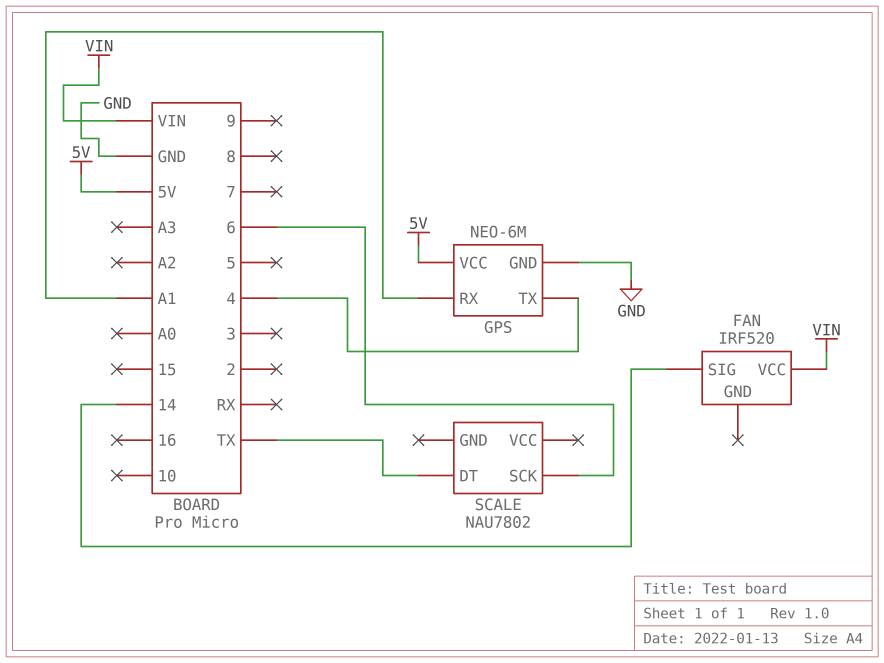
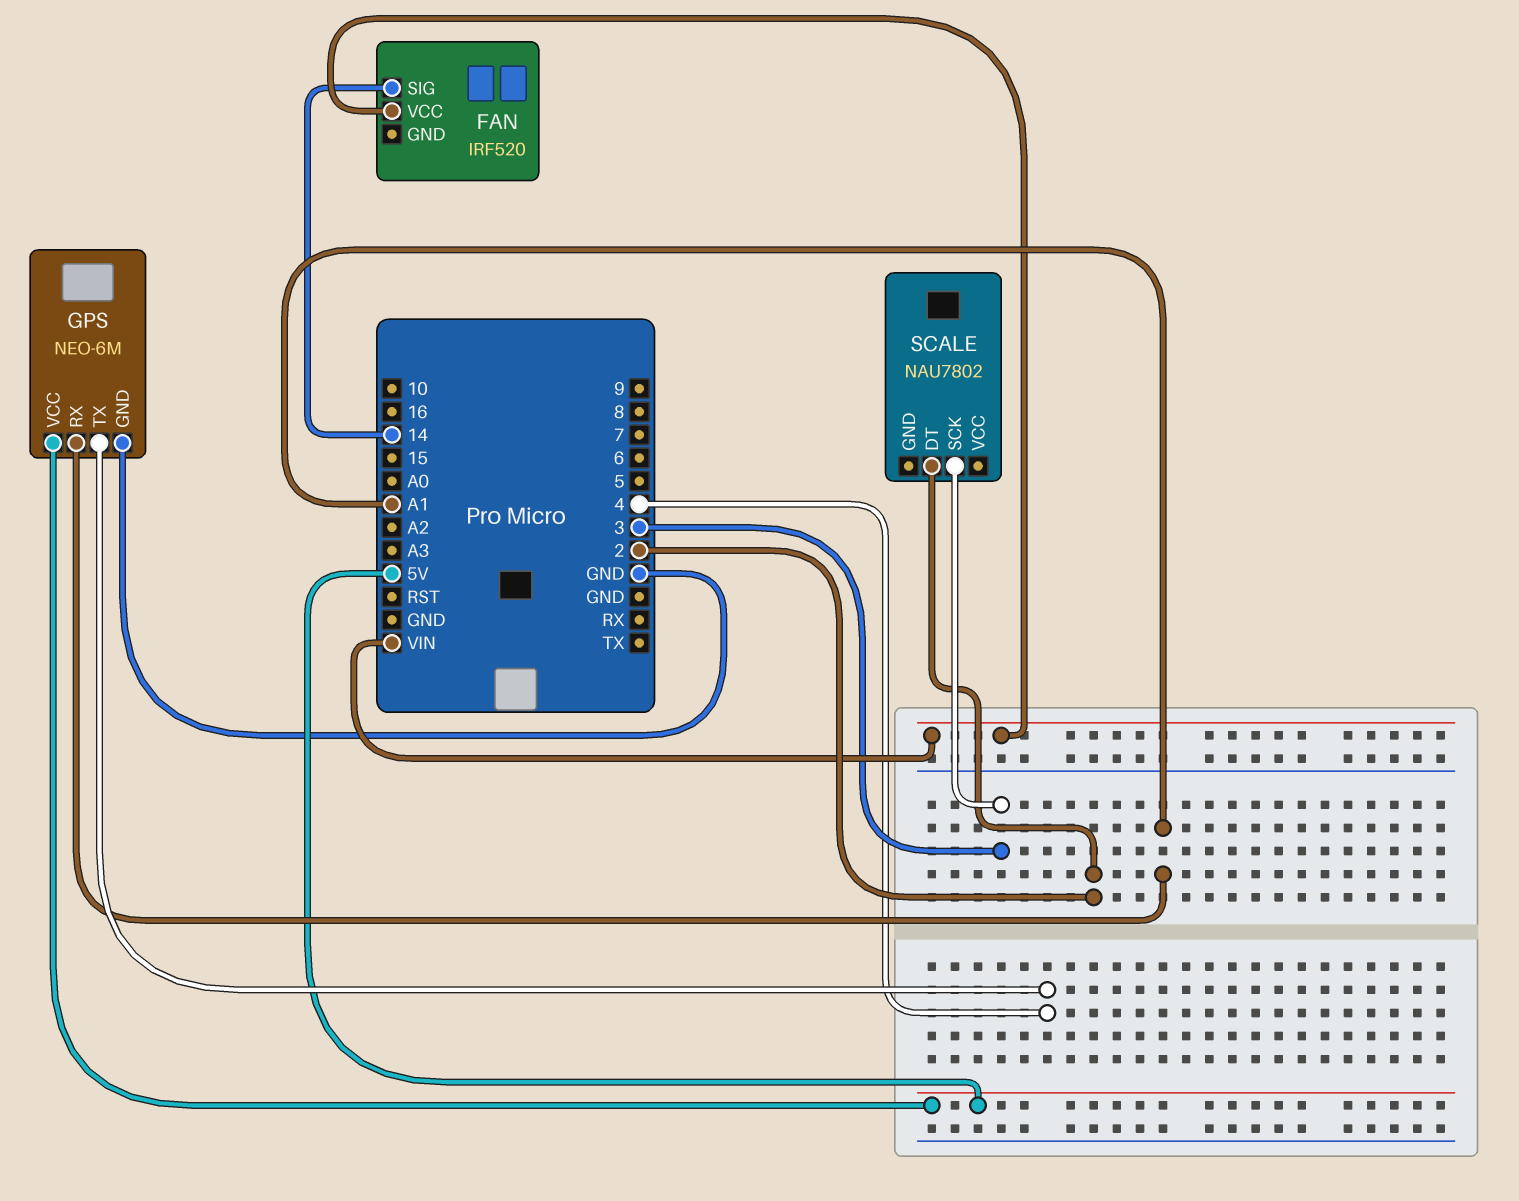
SCALE pin DT: TX -> 2
SCALE pin SCK: 6 -> 3

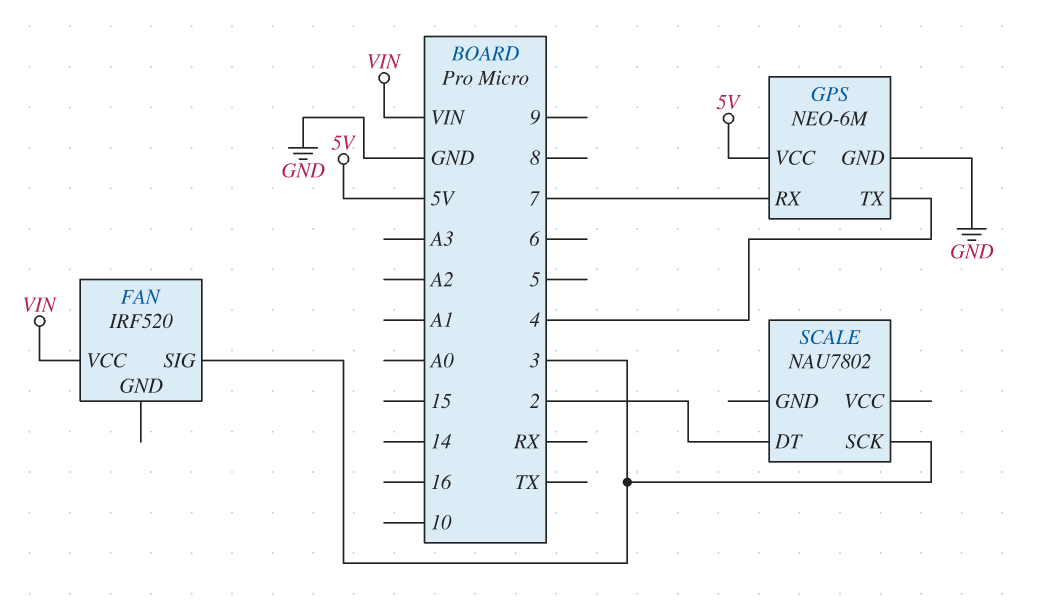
FAN pin SIG: 14 -> 3
GPS pin RX: A1 -> 7

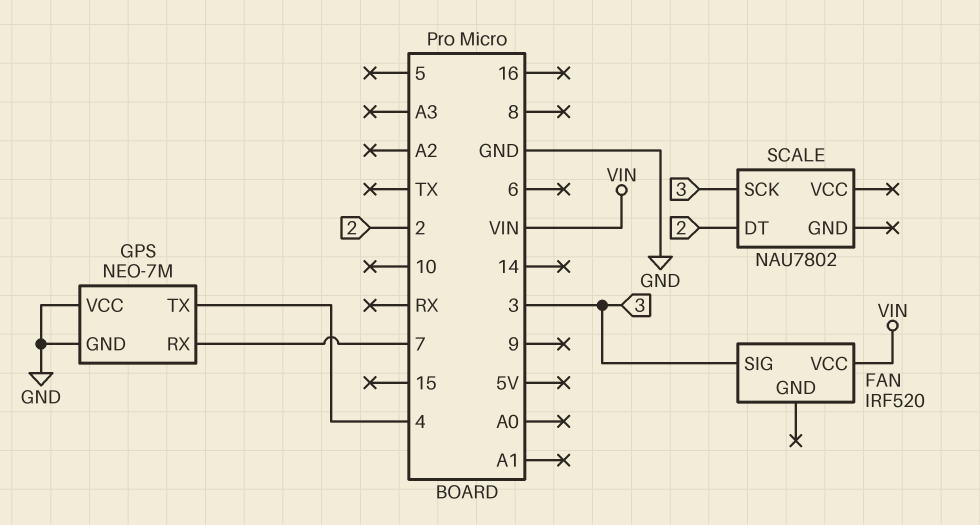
GPS: NEO-6M -> NEO-7M
GPS pin VCC: 5V -> GND

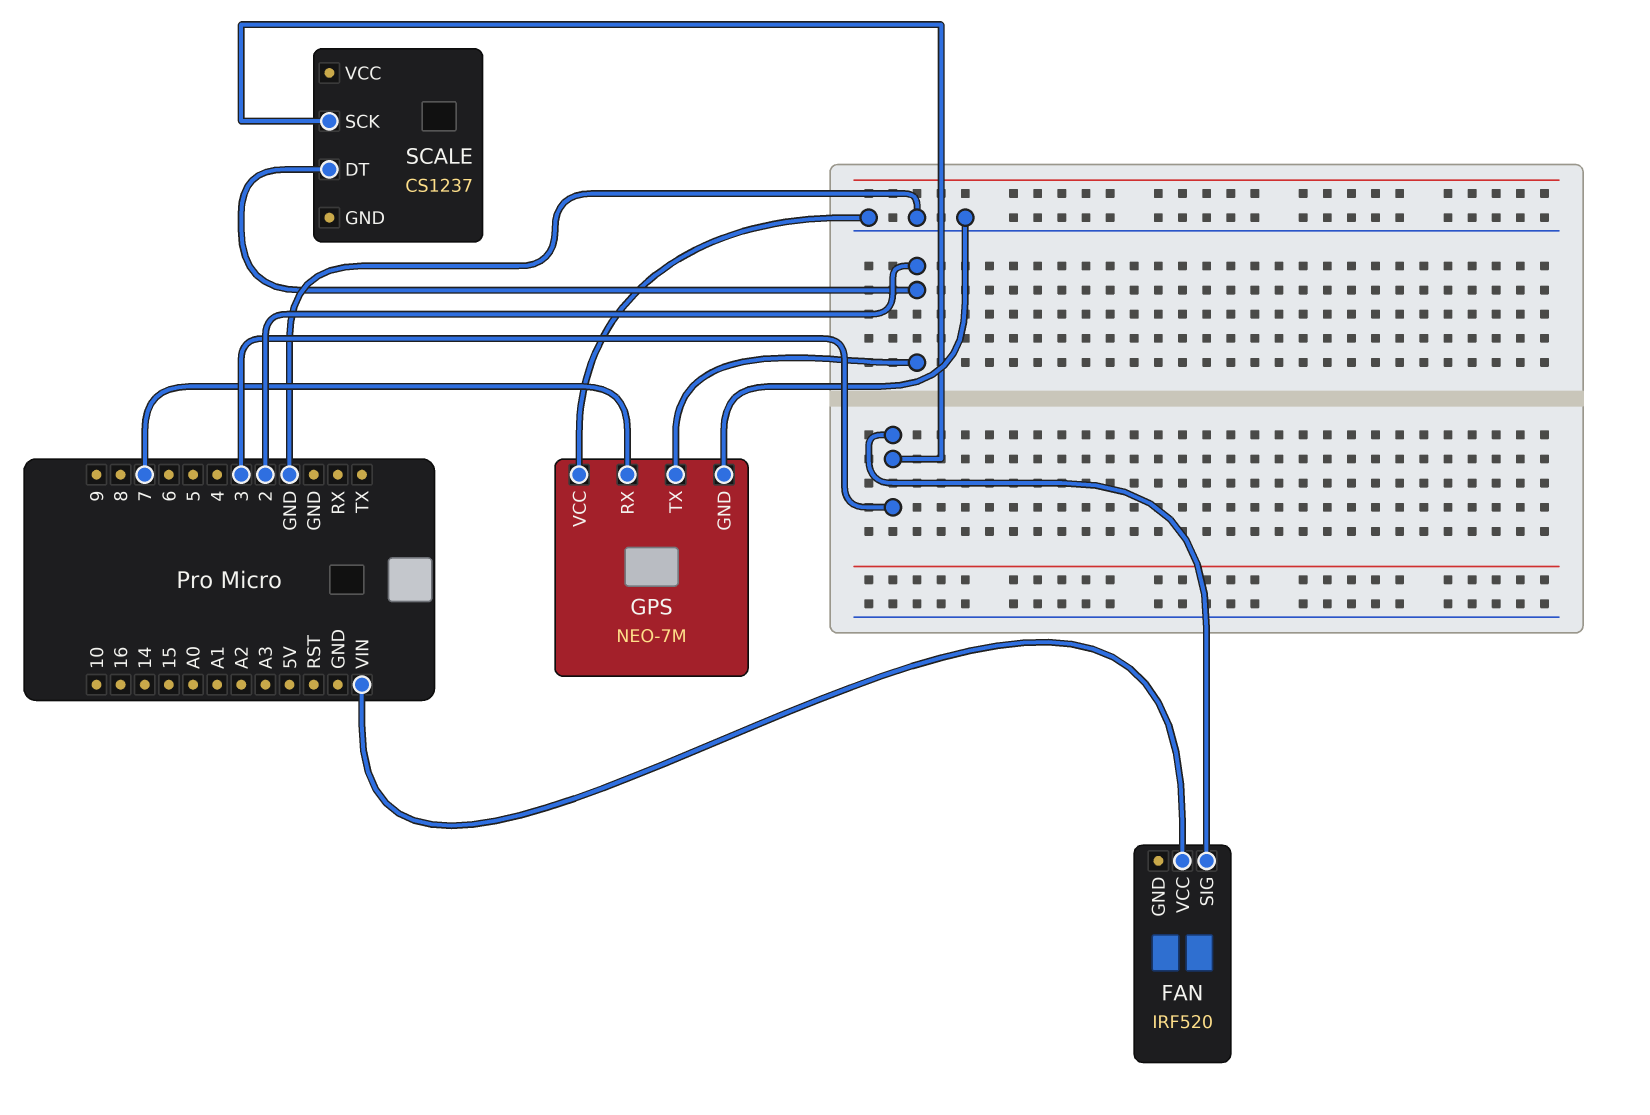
GPS pin TX: 4 -> 2
SCALE: NAU7802 -> CS1237

